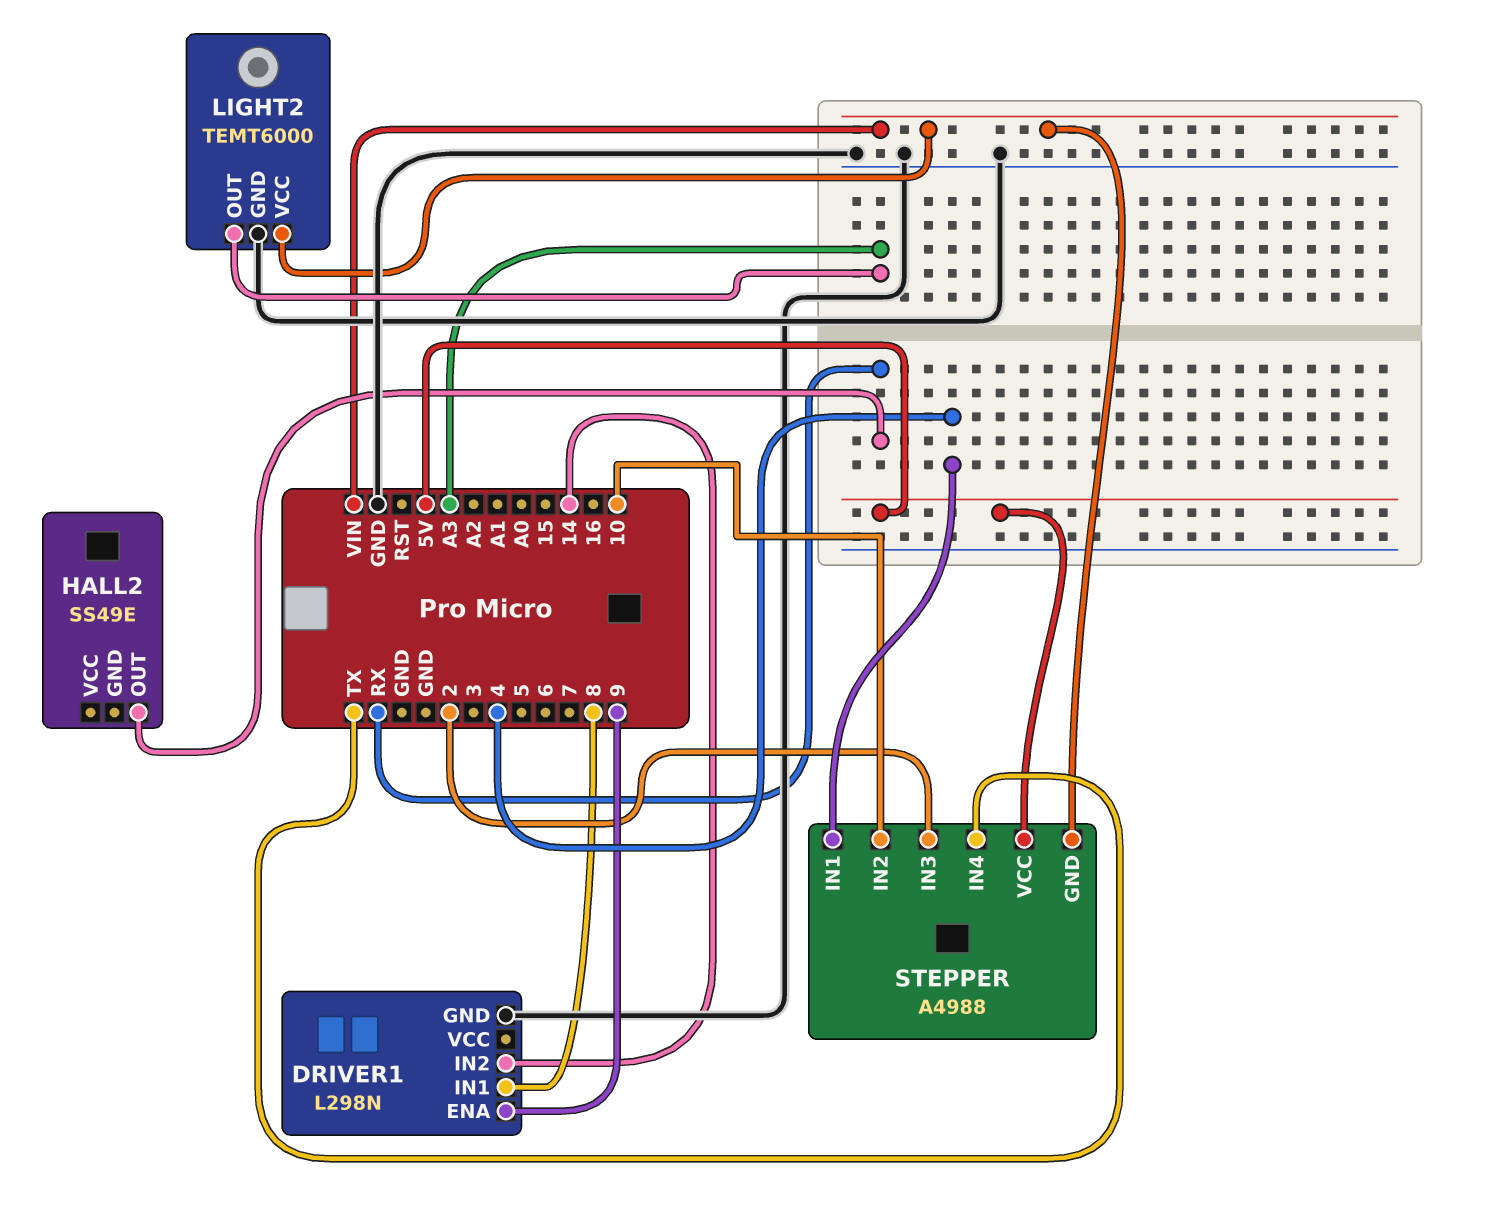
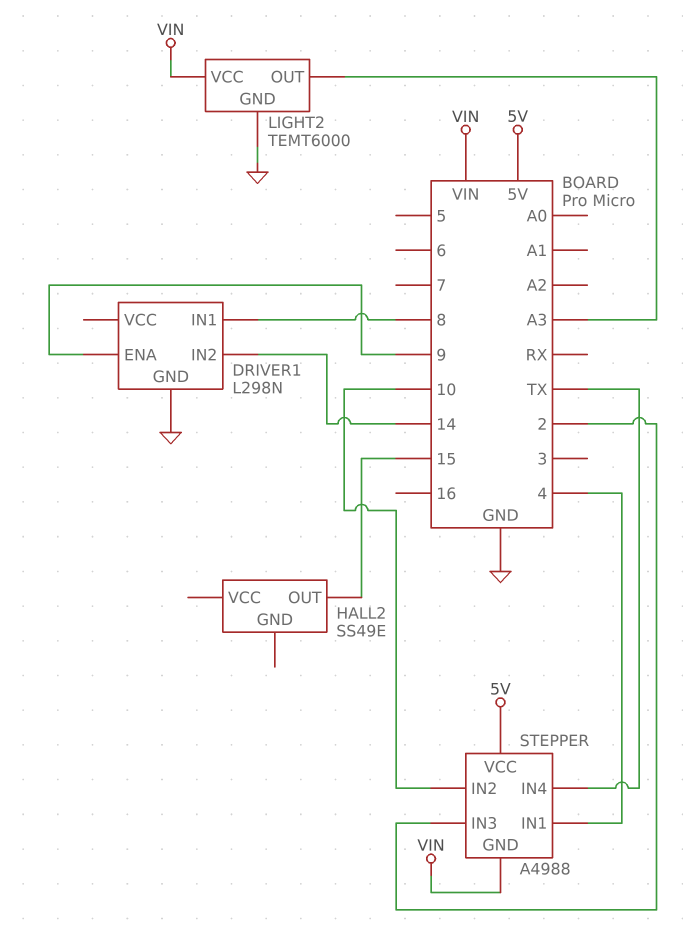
HALL2 pin OUT: RX -> 15

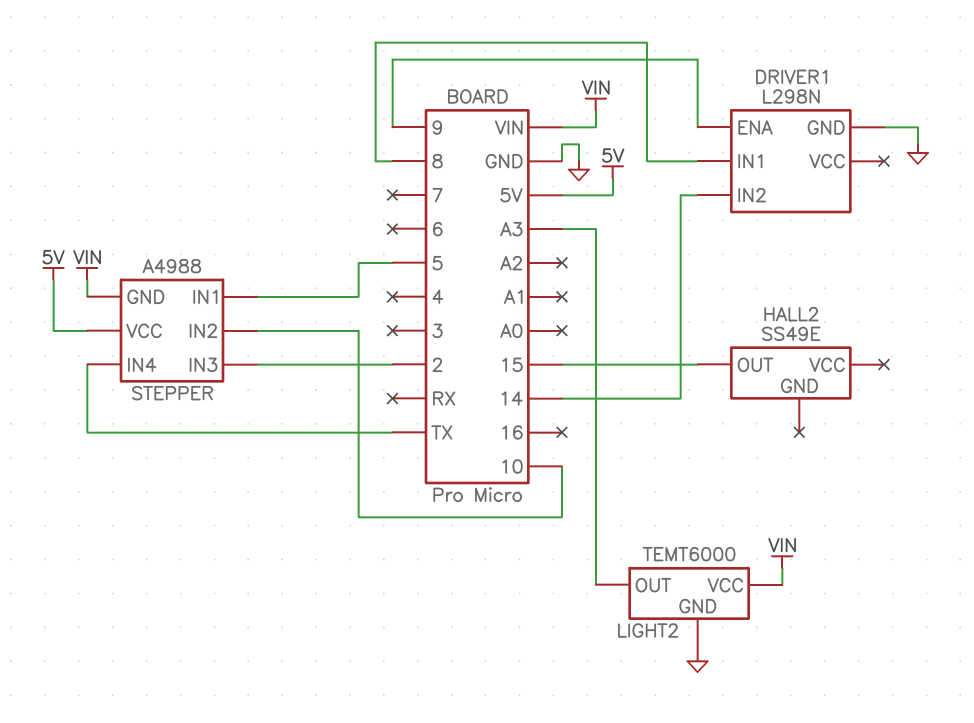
STEPPER pin IN1: 4 -> 5

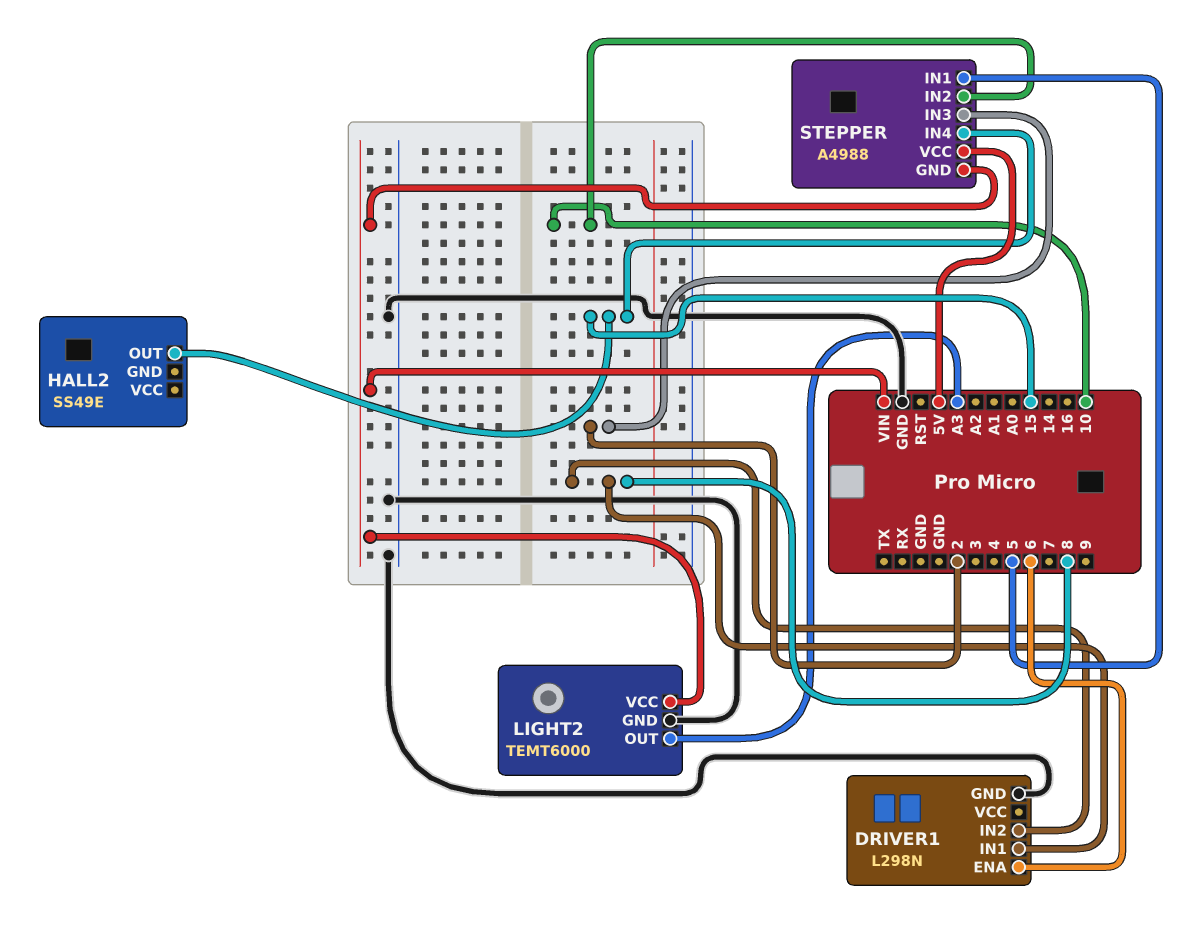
DRIVER1 pin ENA: 9 -> 6
DRIVER1 pin IN2: 14 -> 8
STEPPER pin IN4: TX -> 15

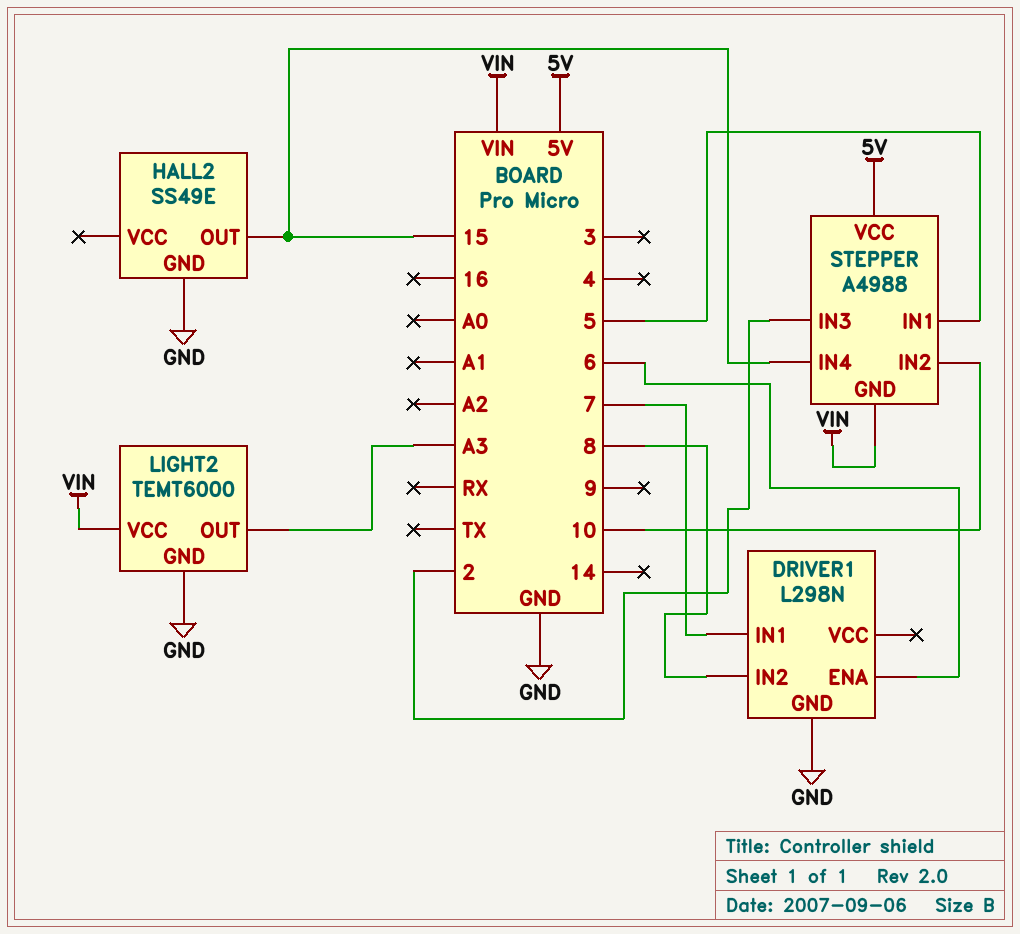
DRIVER1 pin IN1: 8 -> 7
HALL2 pin GND: none -> GND

